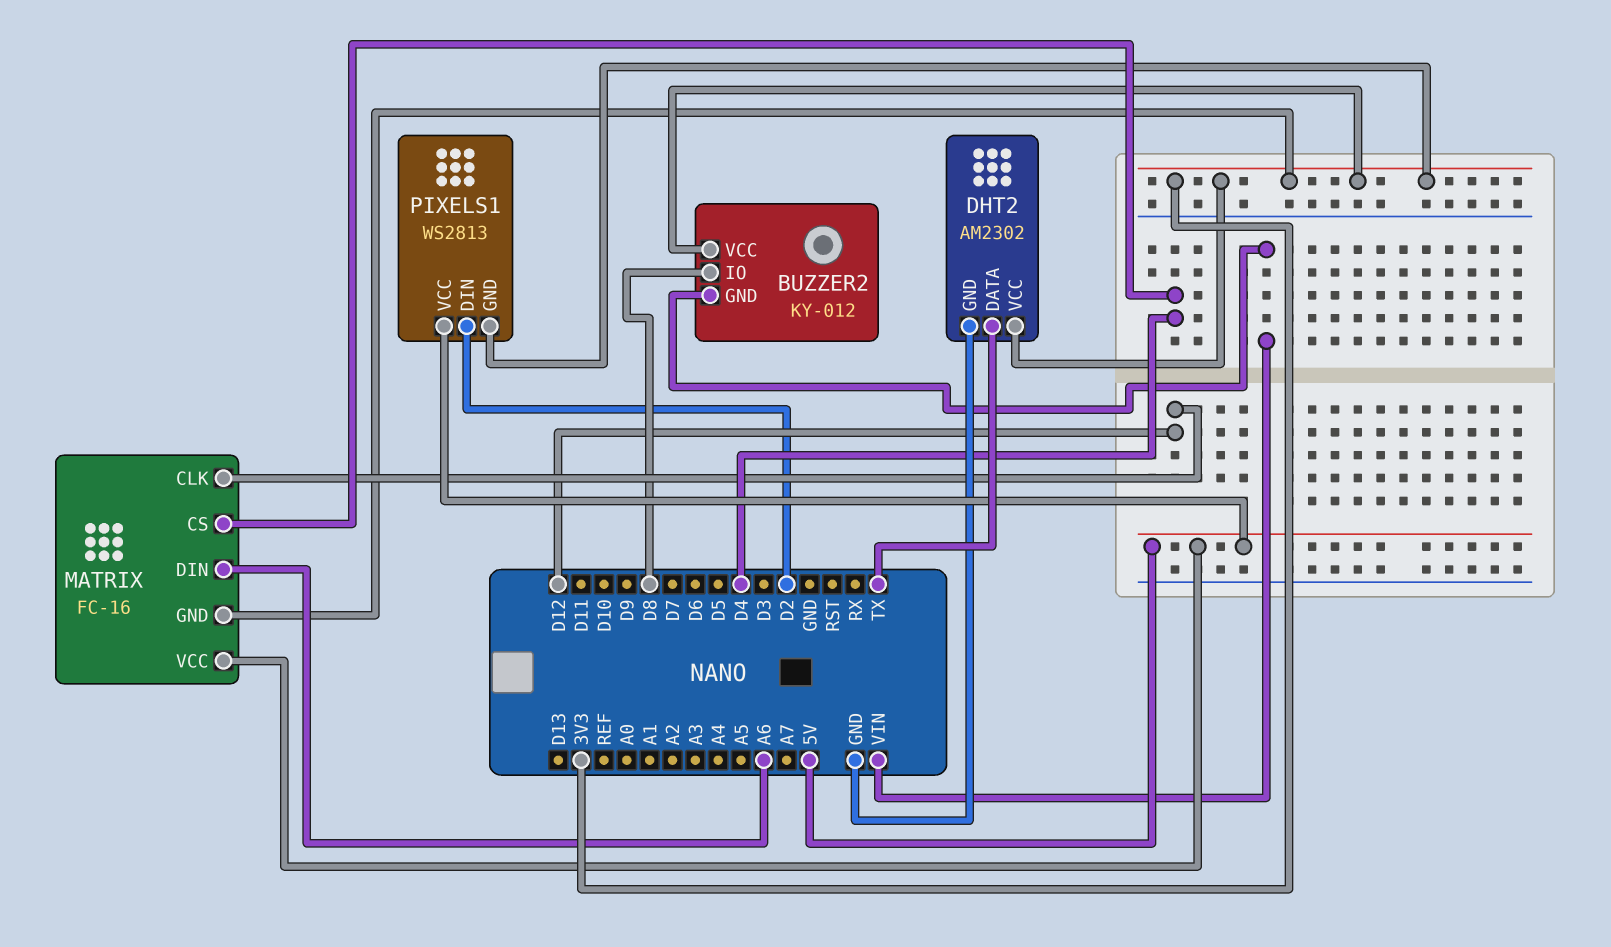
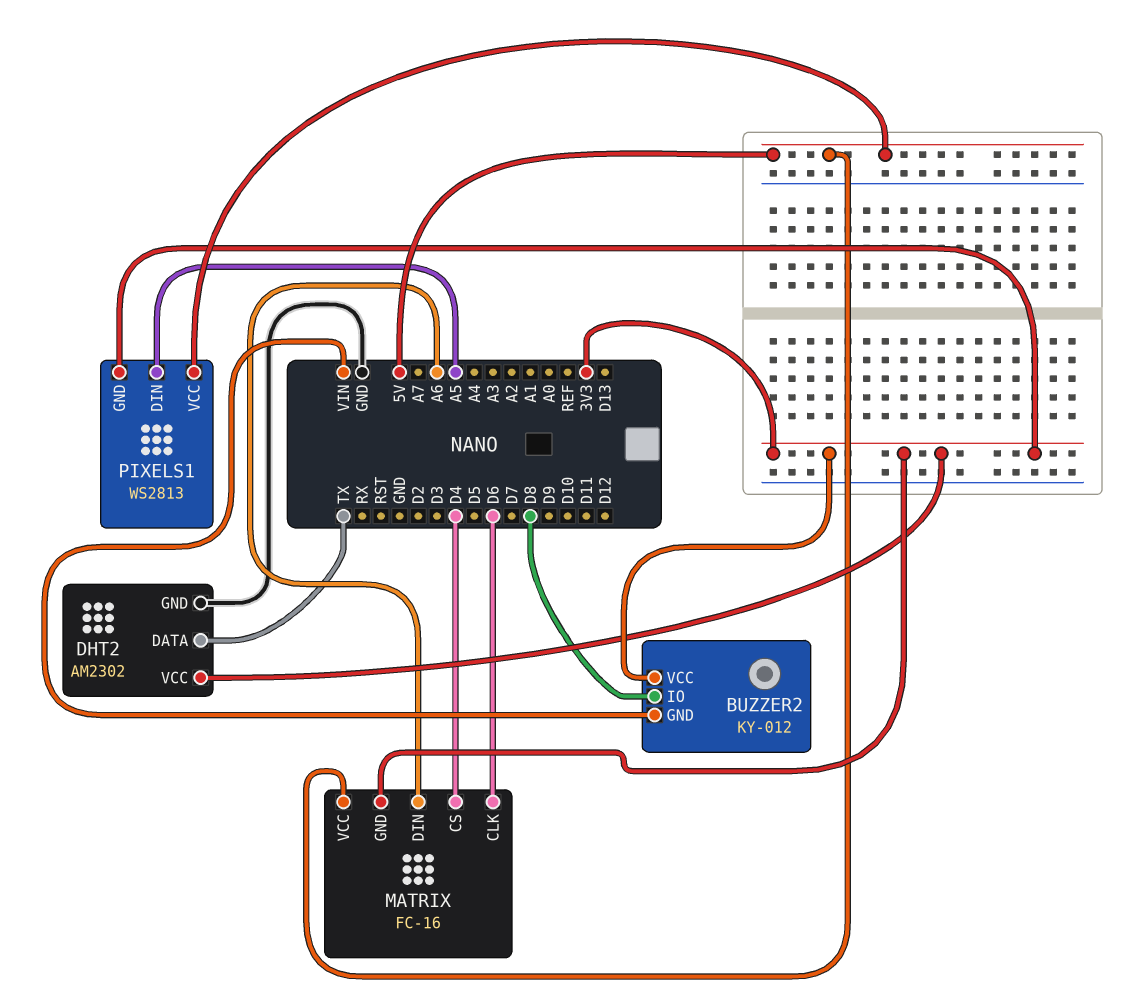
MATRIX pin CLK: D12 -> D6
PIXELS1 pin DIN: D2 -> A5

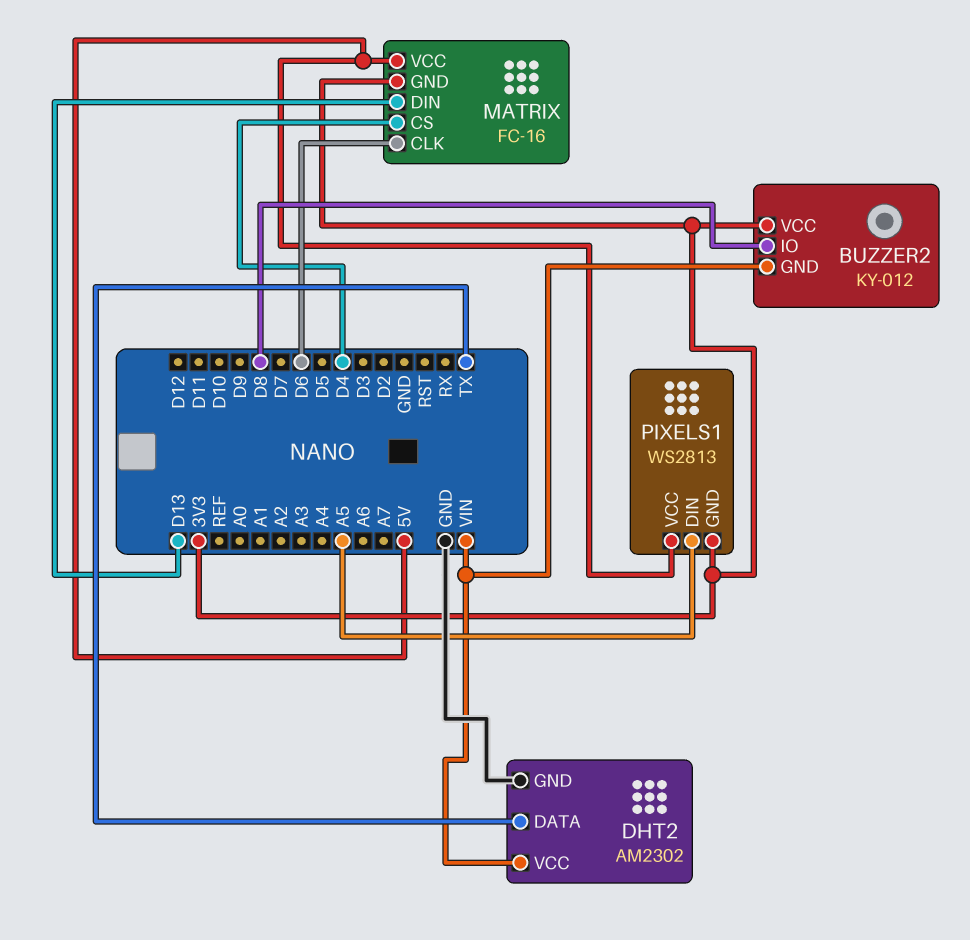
DHT2 pin VCC: 3V3 -> VIN
MATRIX pin DIN: A6 -> D13

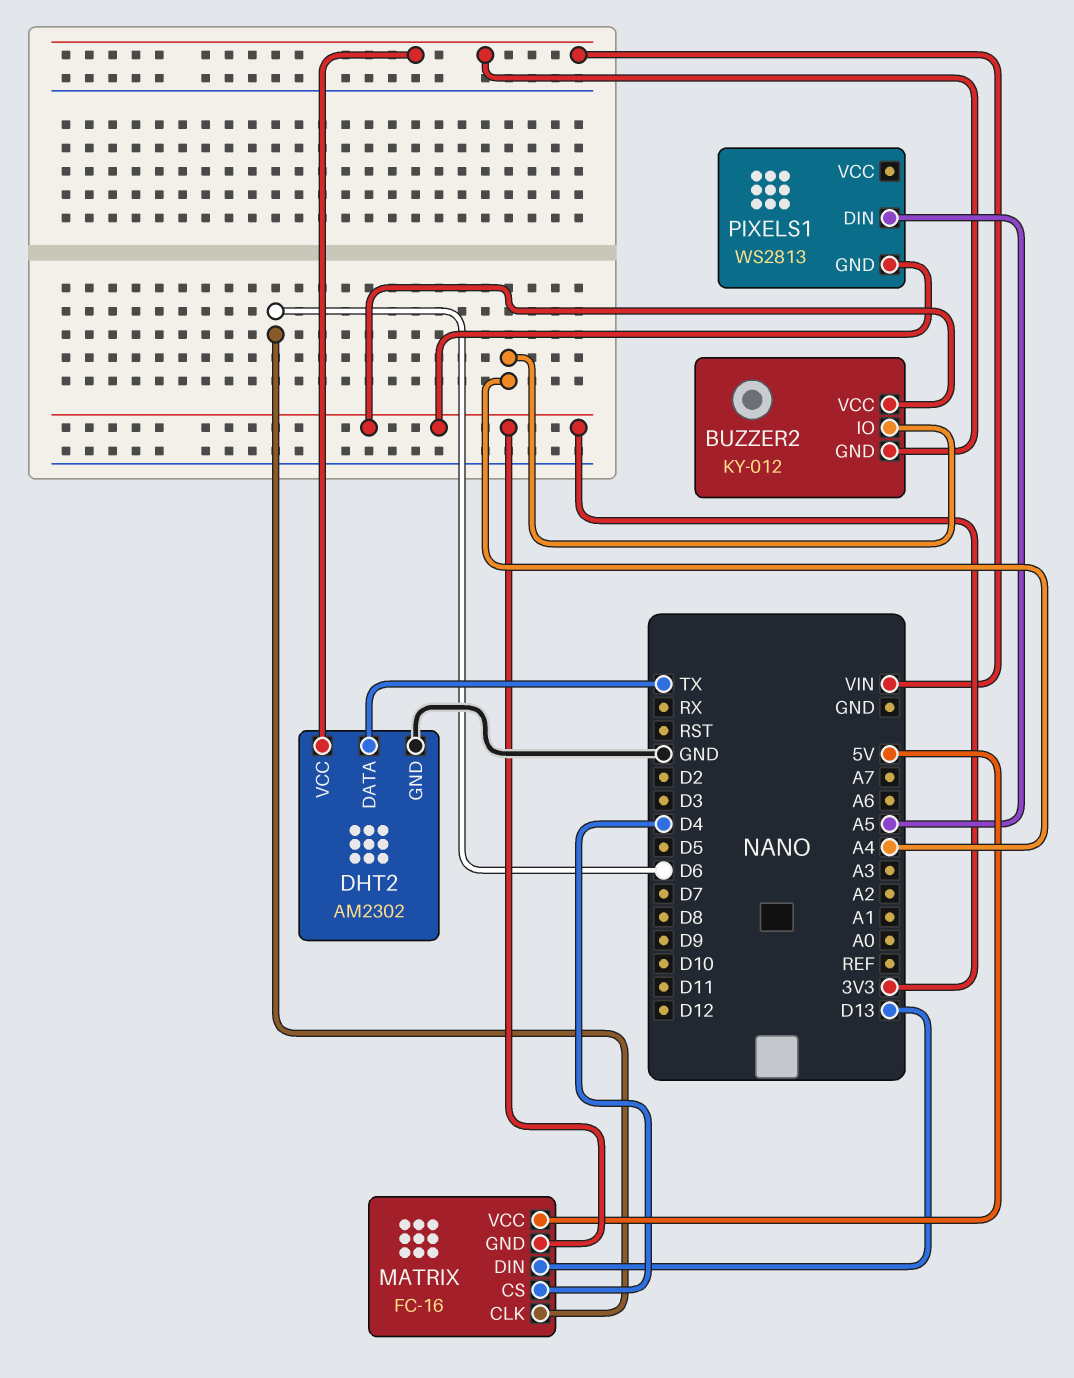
BUZZER2 pin IO: D8 -> A4
PIXELS1 pin VCC: 5V -> none

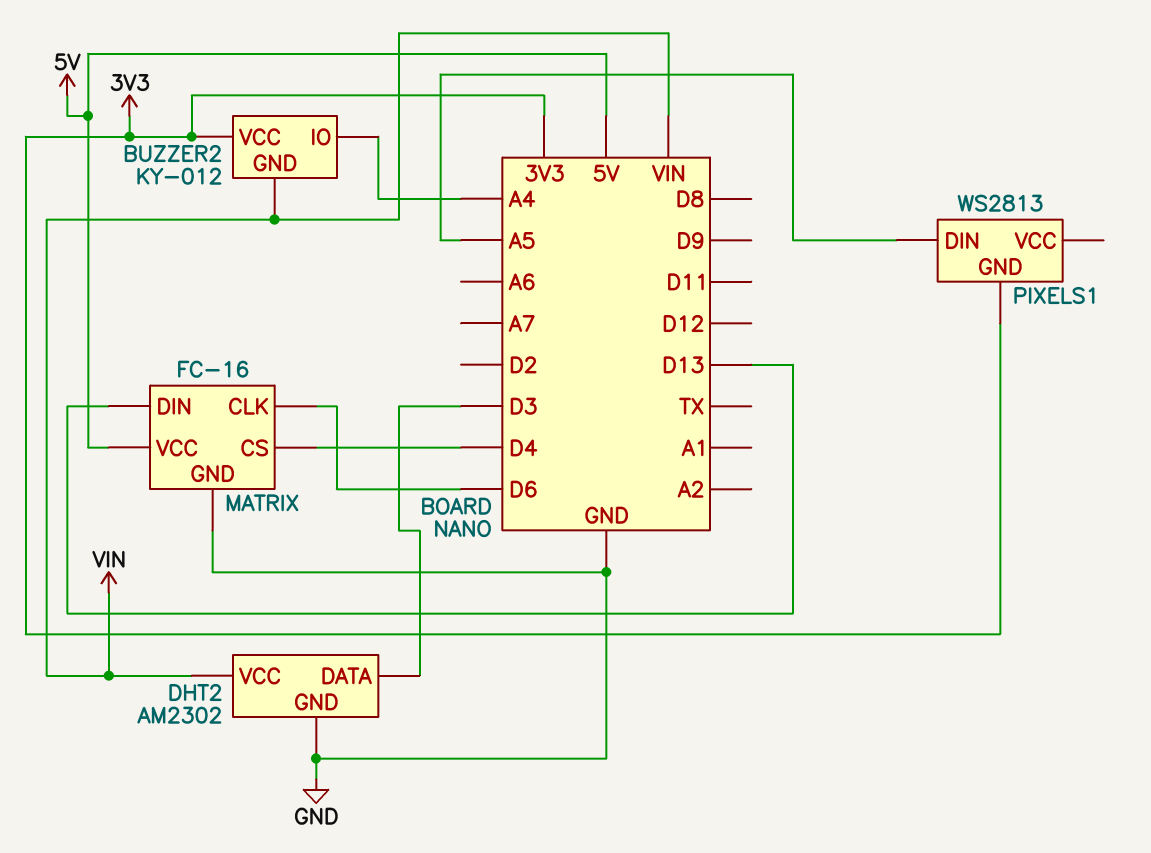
DHT2 pin DATA: TX -> D3
MATRIX pin GND: 3V3 -> GND

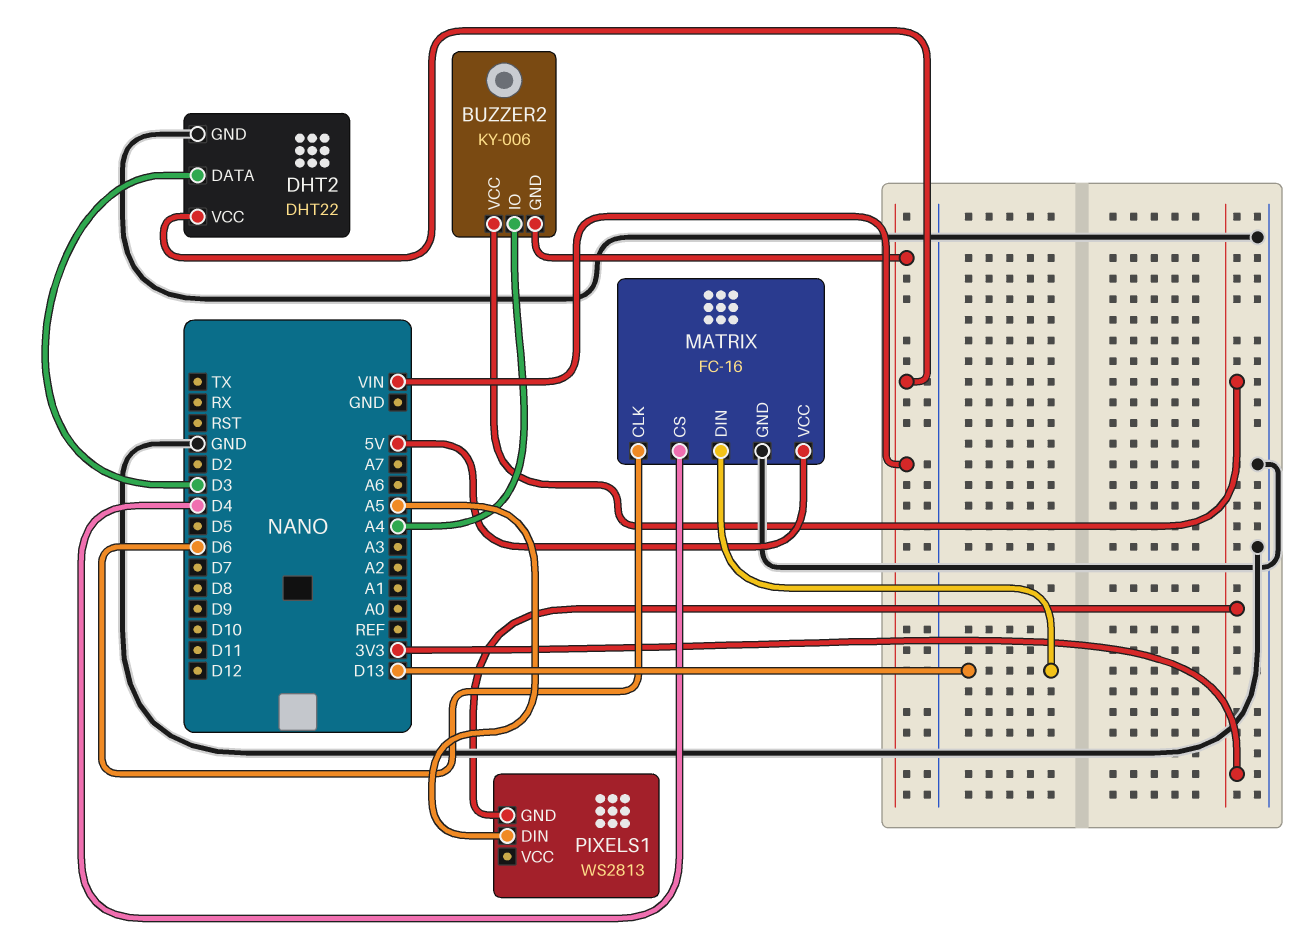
BUZZER2: KY-012 -> KY-006
DHT2: AM2302 -> DHT22

